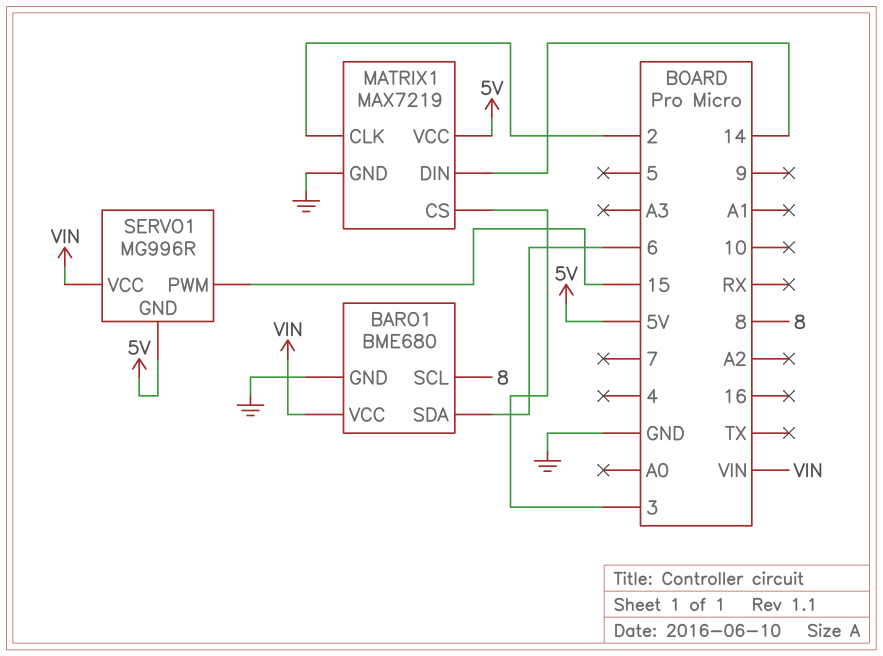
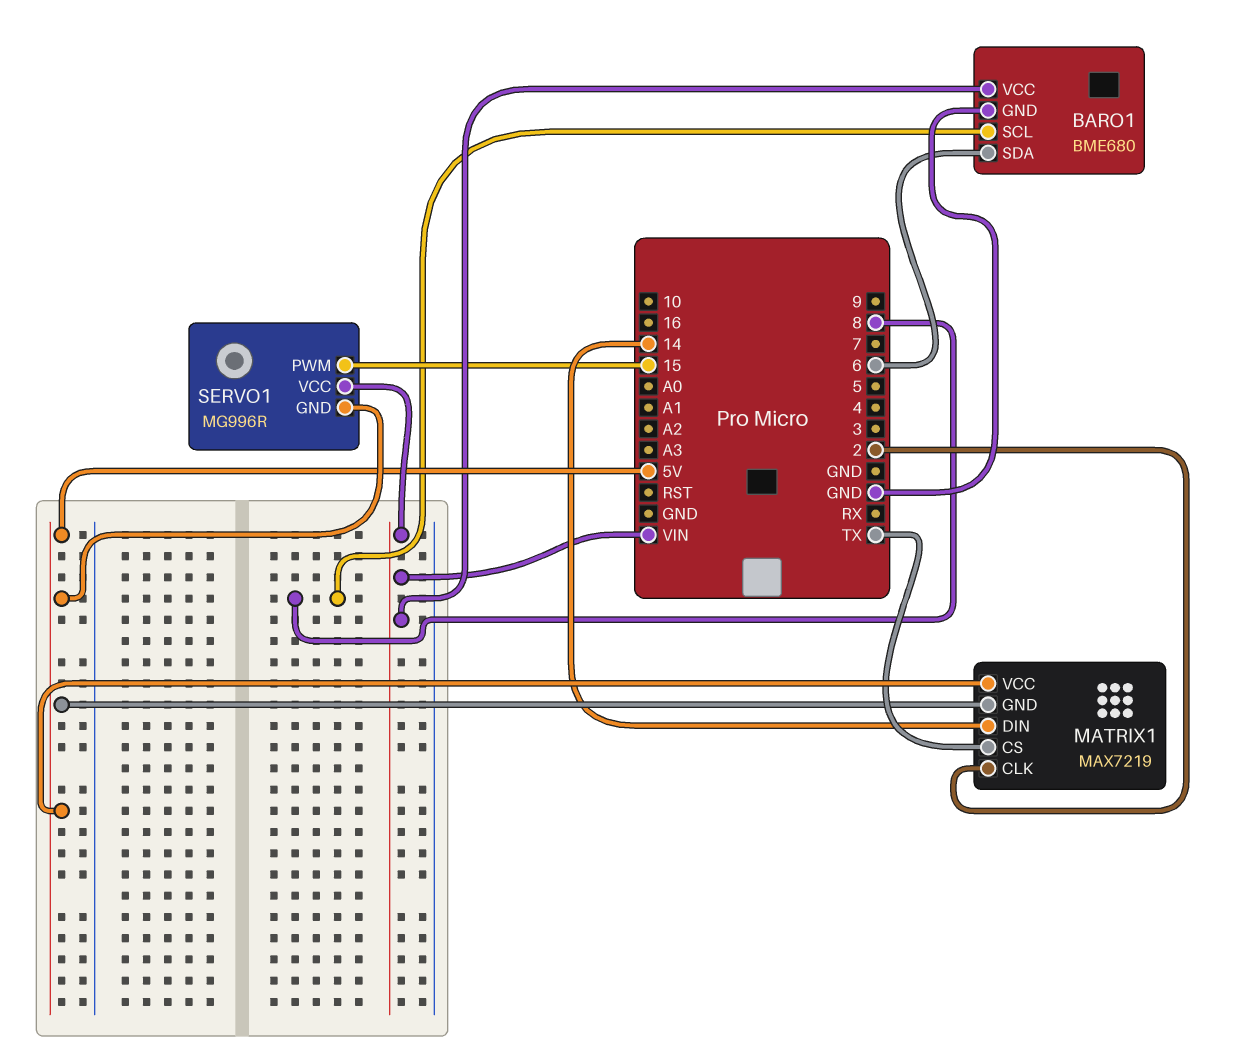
MATRIX1 pin CS: 3 -> TX
MATRIX1 pin GND: GND -> 5V

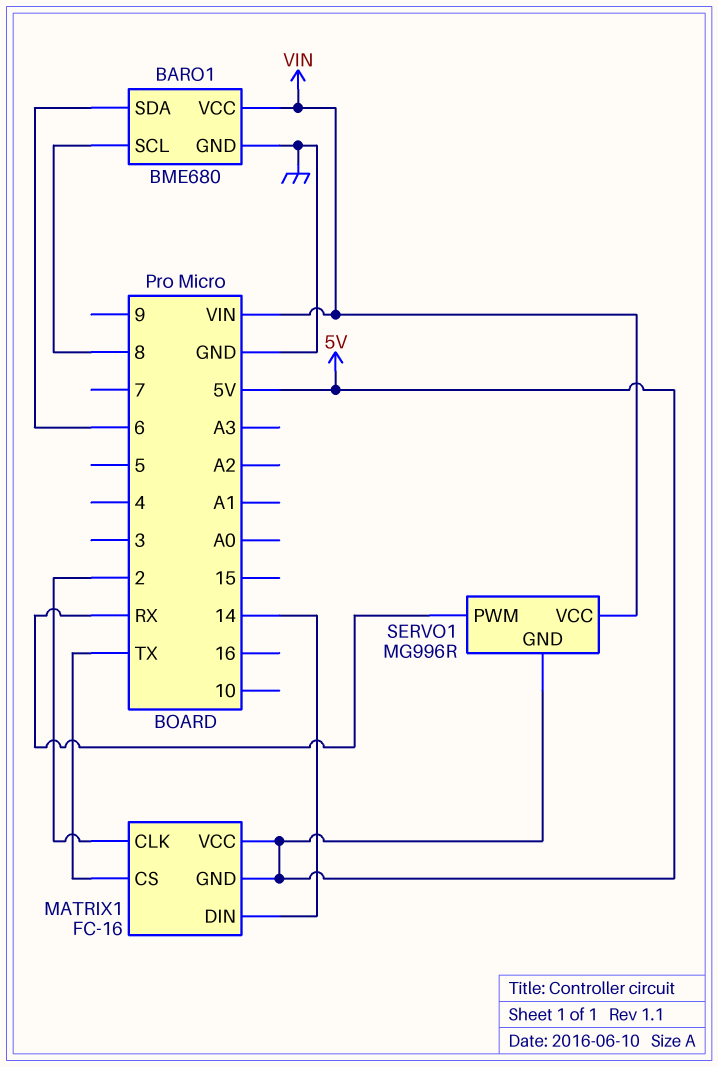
MATRIX1: MAX7219 -> FC-16
SERVO1 pin PWM: 15 -> RX

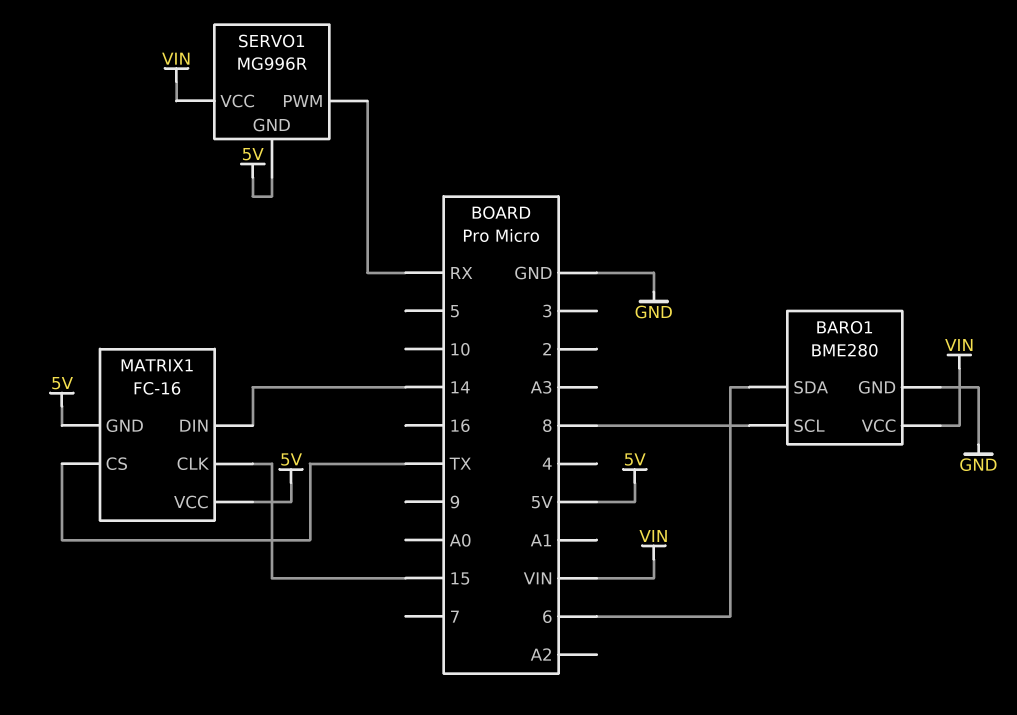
BARO1: BME680 -> BME280
MATRIX1 pin CLK: 2 -> 15

